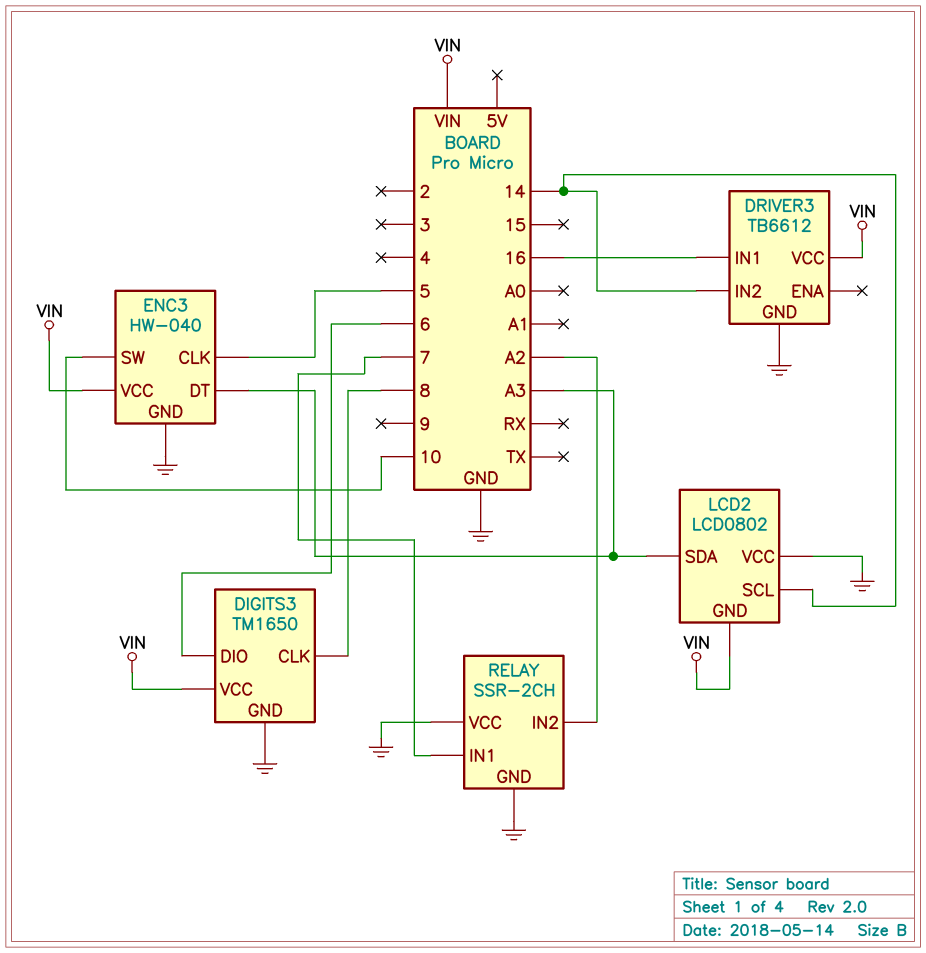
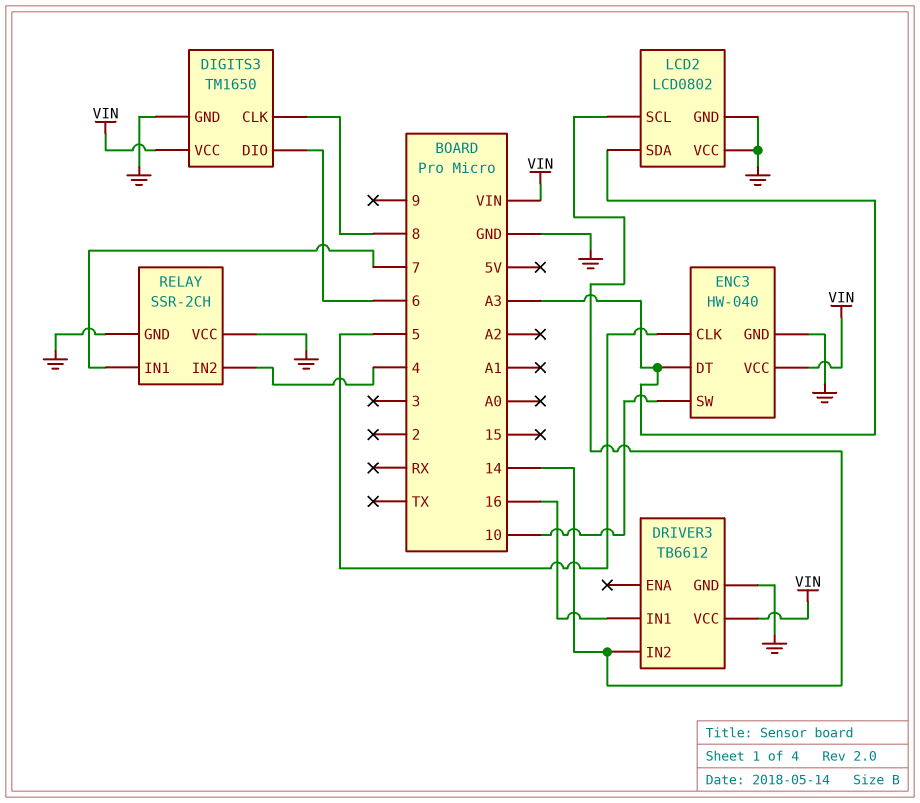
LCD2 pin GND: VIN -> GND
RELAY pin IN2: A2 -> 4

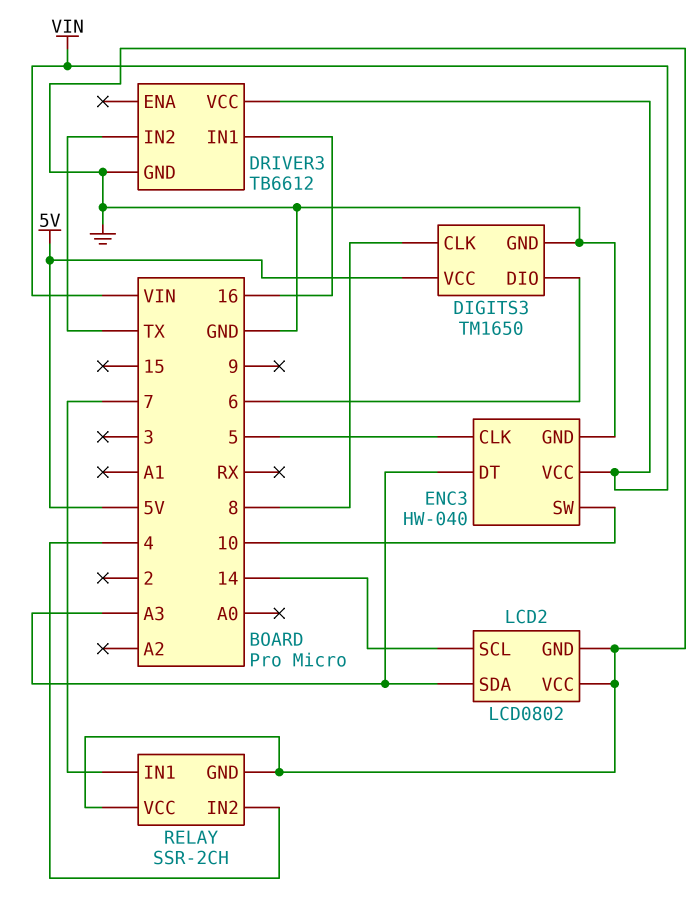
DIGITS3 pin VCC: VIN -> 5V
DRIVER3 pin IN2: 14 -> TX

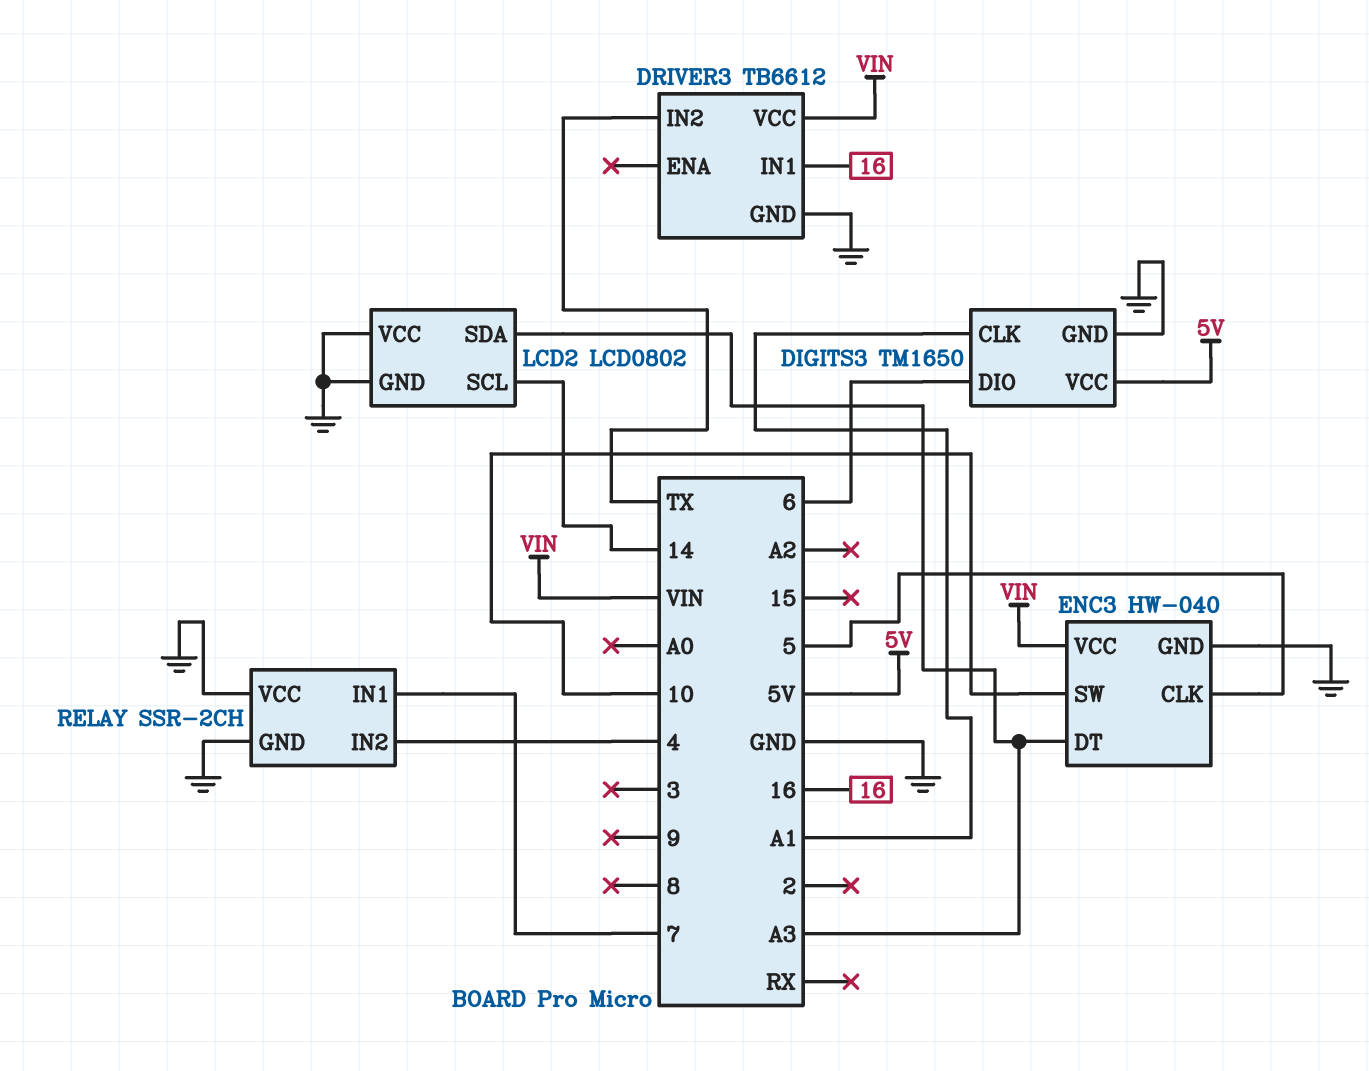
DIGITS3 pin CLK: 8 -> A1

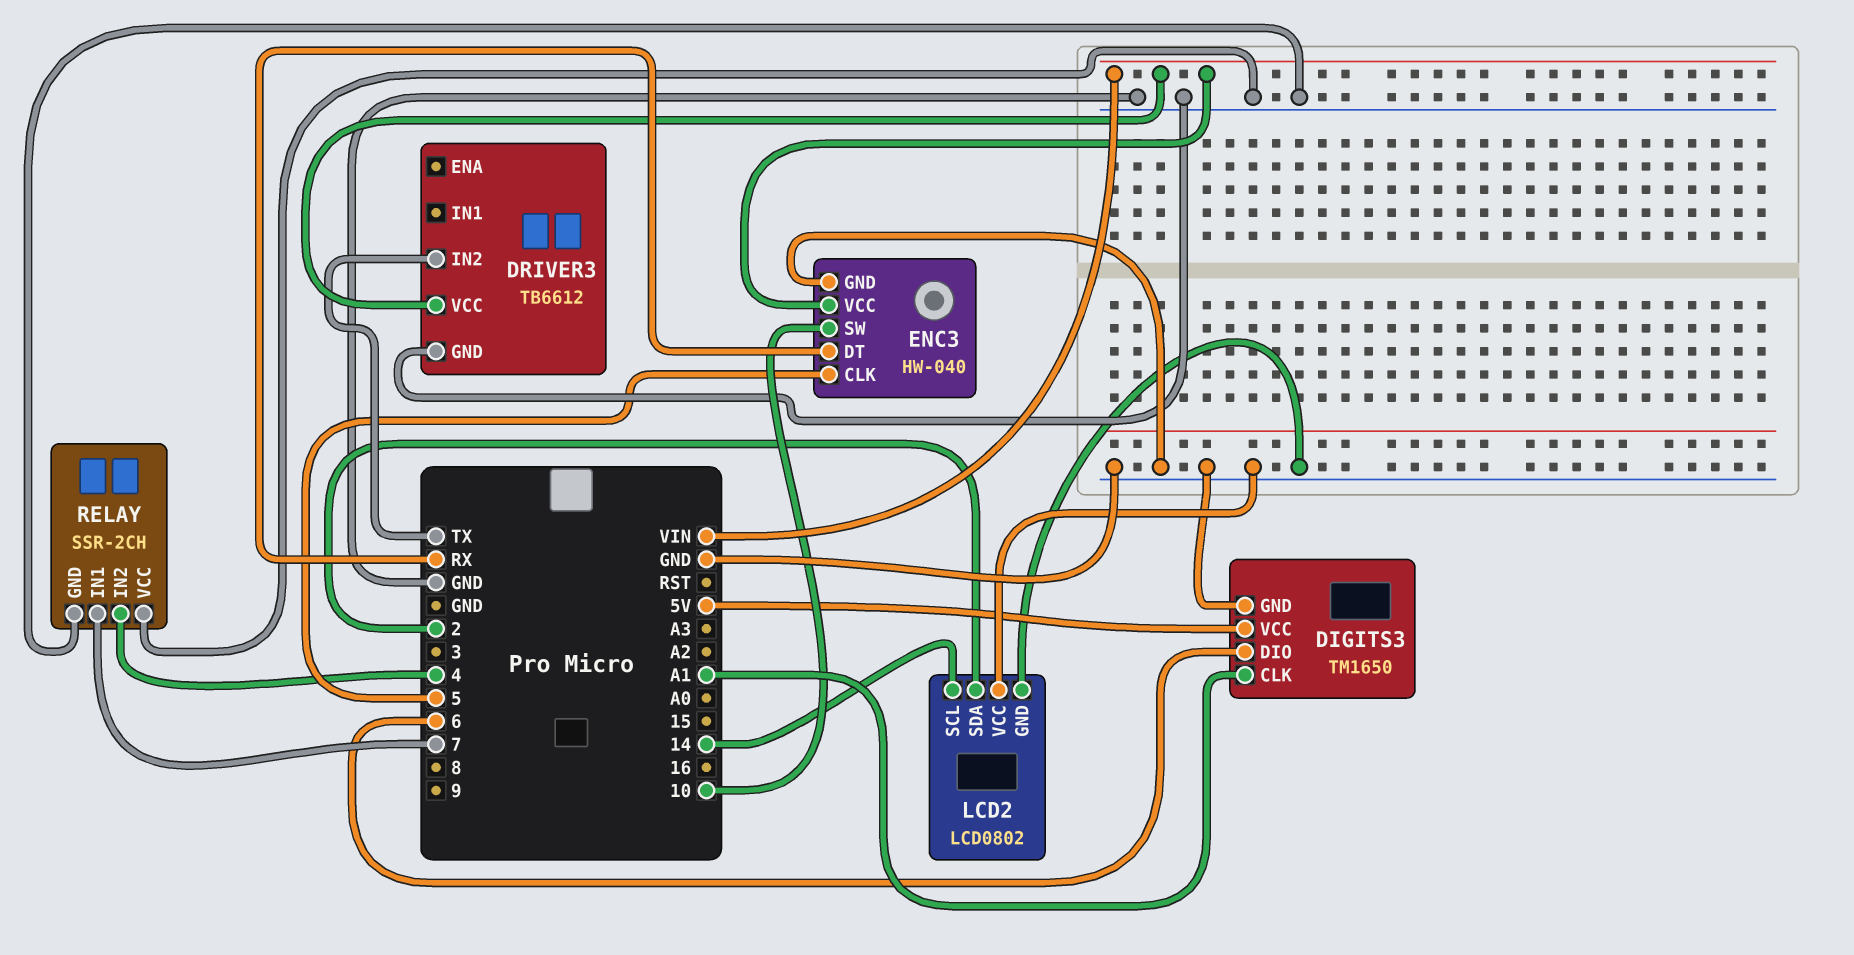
DRIVER3 pin IN1: 16 -> none
ENC3 pin DT: A3 -> RX
LCD2 pin SDA: A3 -> 2

